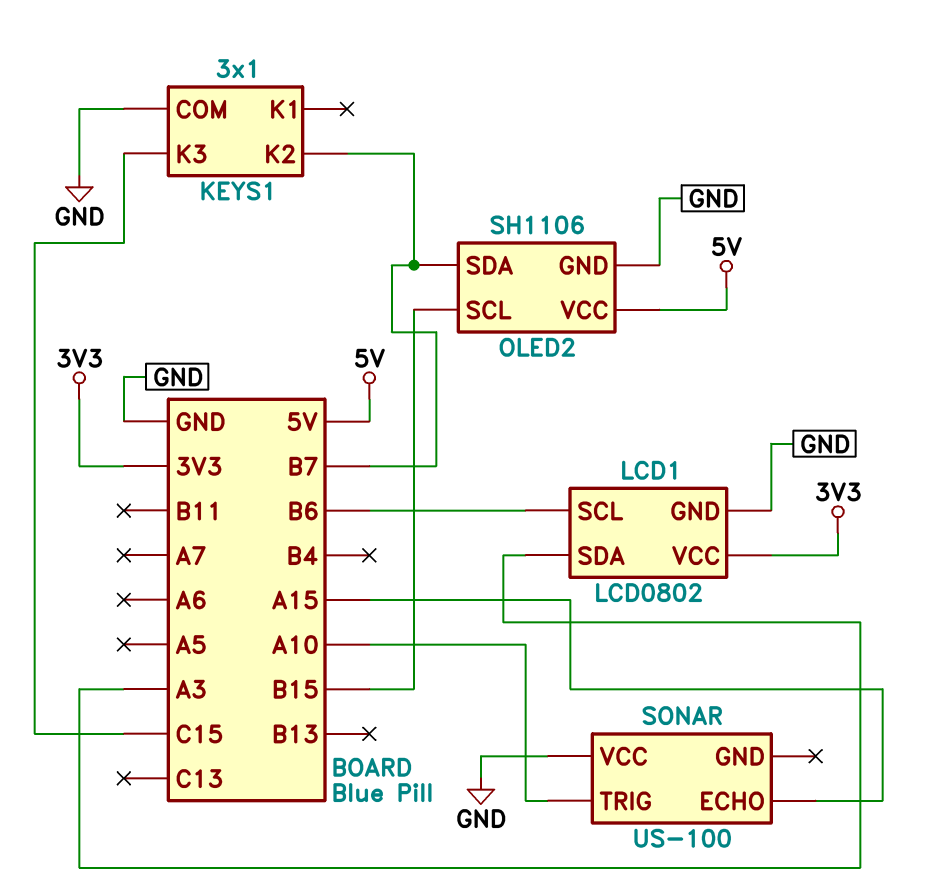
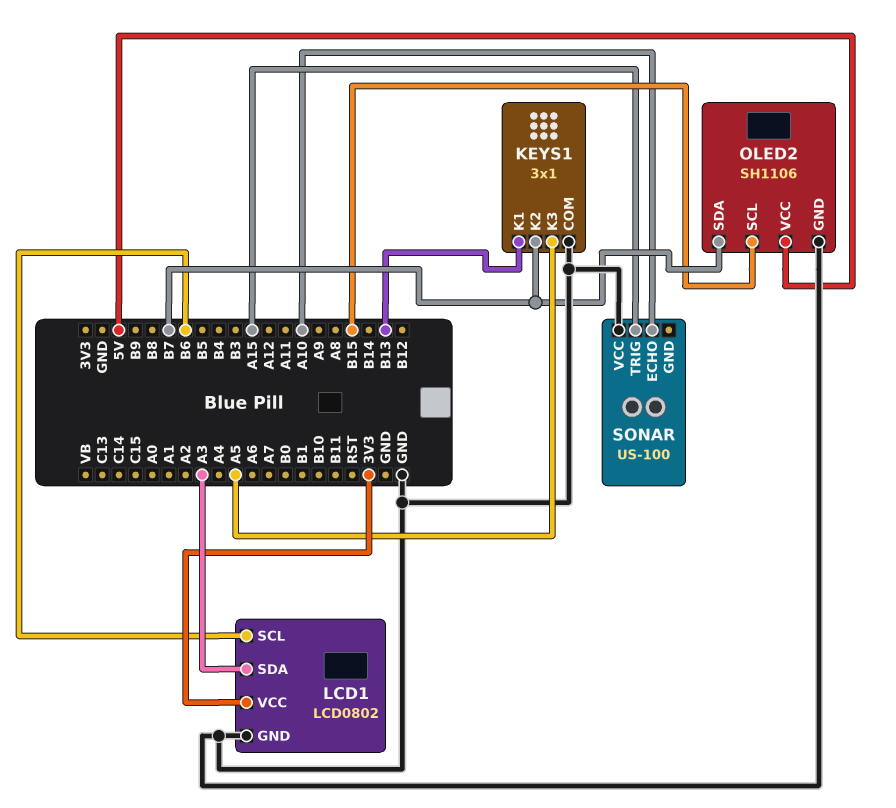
KEYS1 pin K1: none -> B13
KEYS1 pin K3: C15 -> A5
SONAR pin ECHO: A15 -> A10
SONAR pin TRIG: A10 -> A15

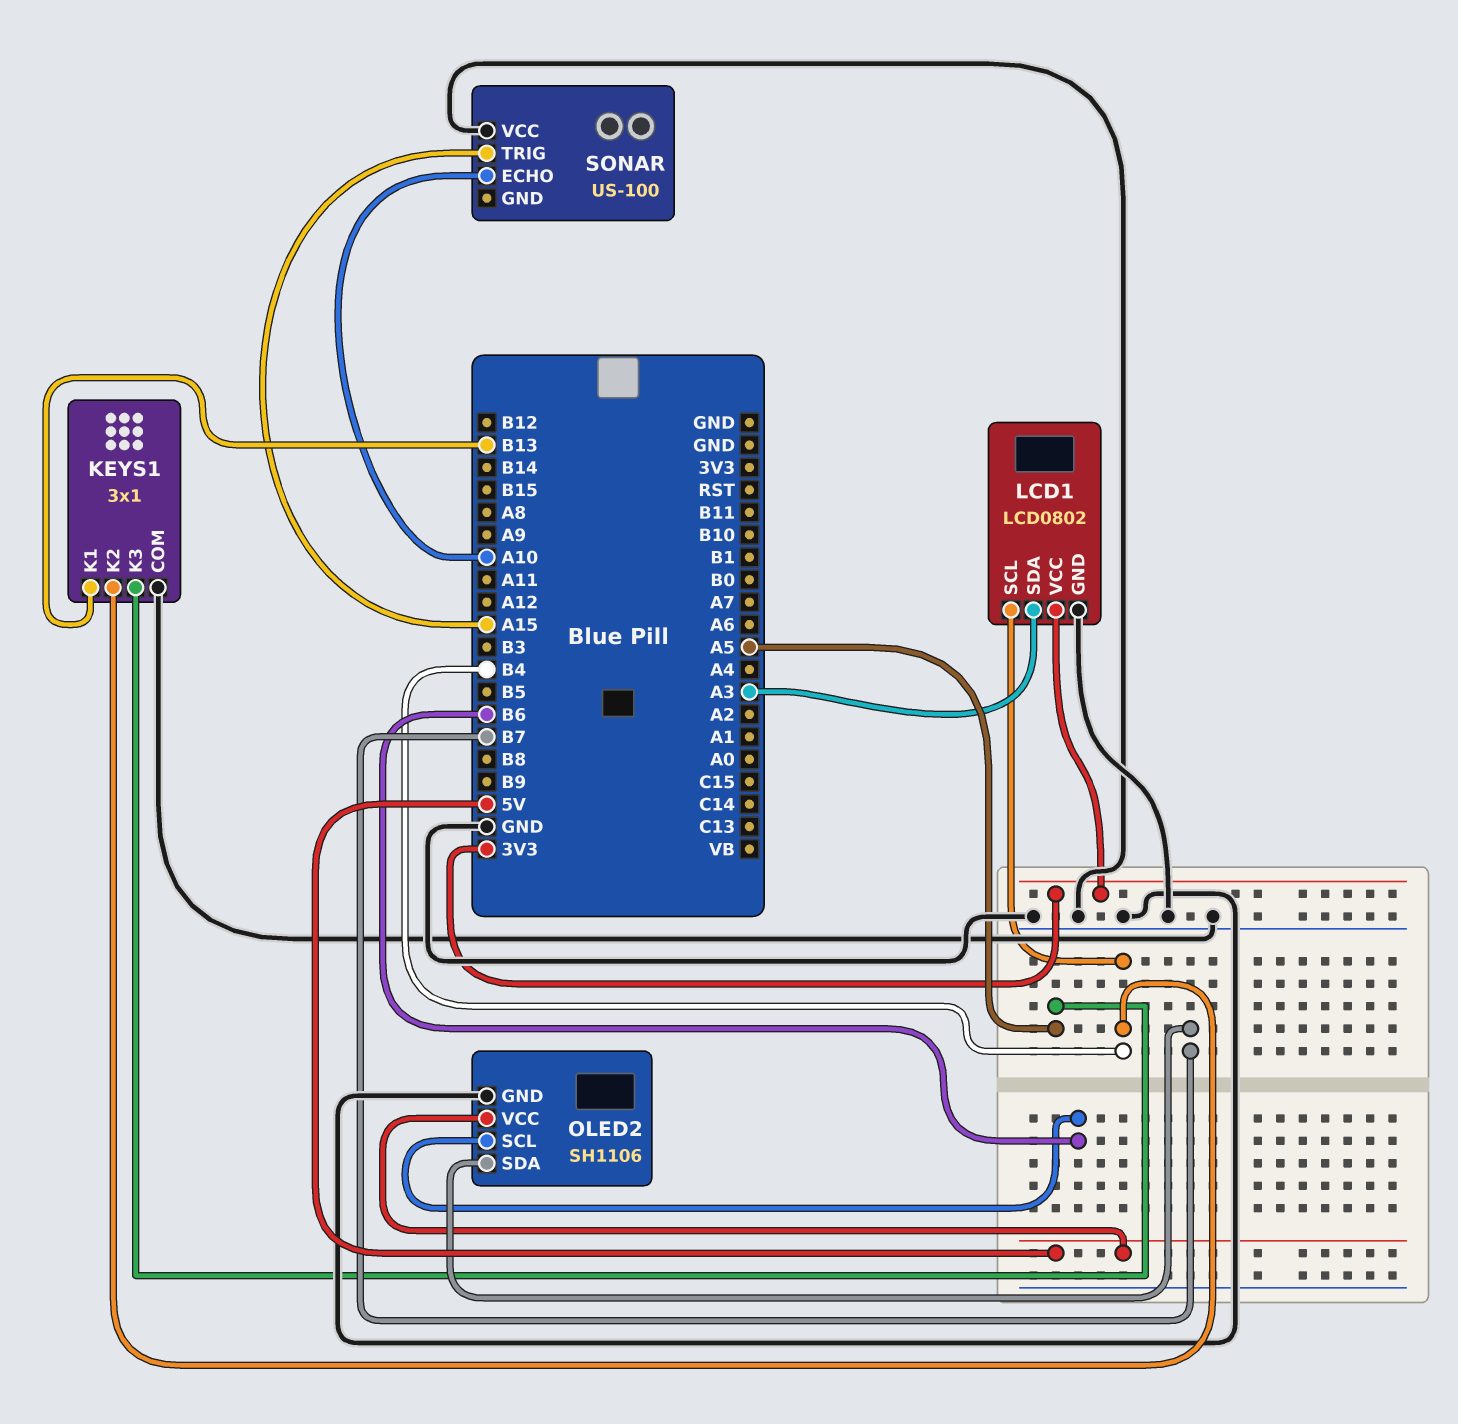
KEYS1 pin K2: B7 -> B4
LCD1 pin SCL: B6 -> B4
OLED2 pin SCL: B15 -> B6

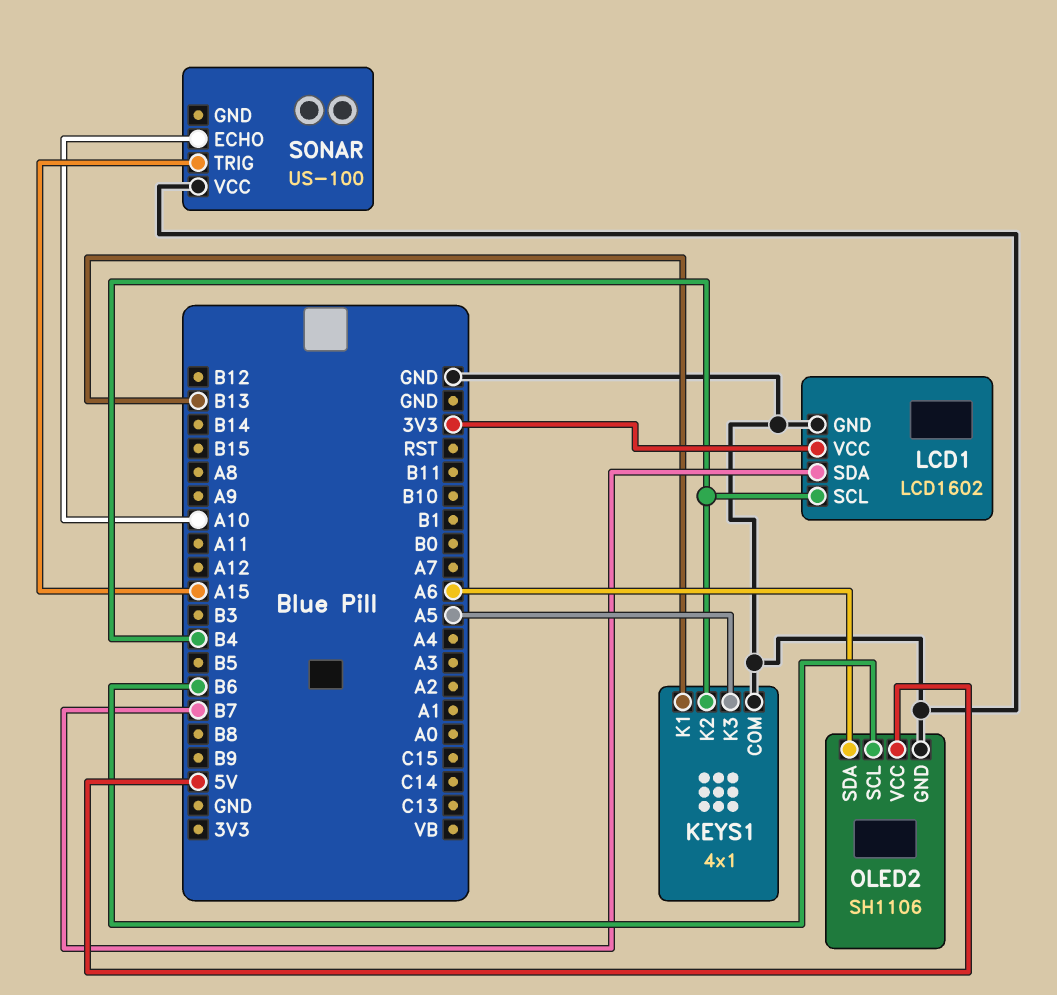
KEYS1: 3x1 -> 4x1
LCD1: LCD0802 -> LCD1602
LCD1 pin SDA: A3 -> B7
OLED2 pin SDA: B7 -> A6

